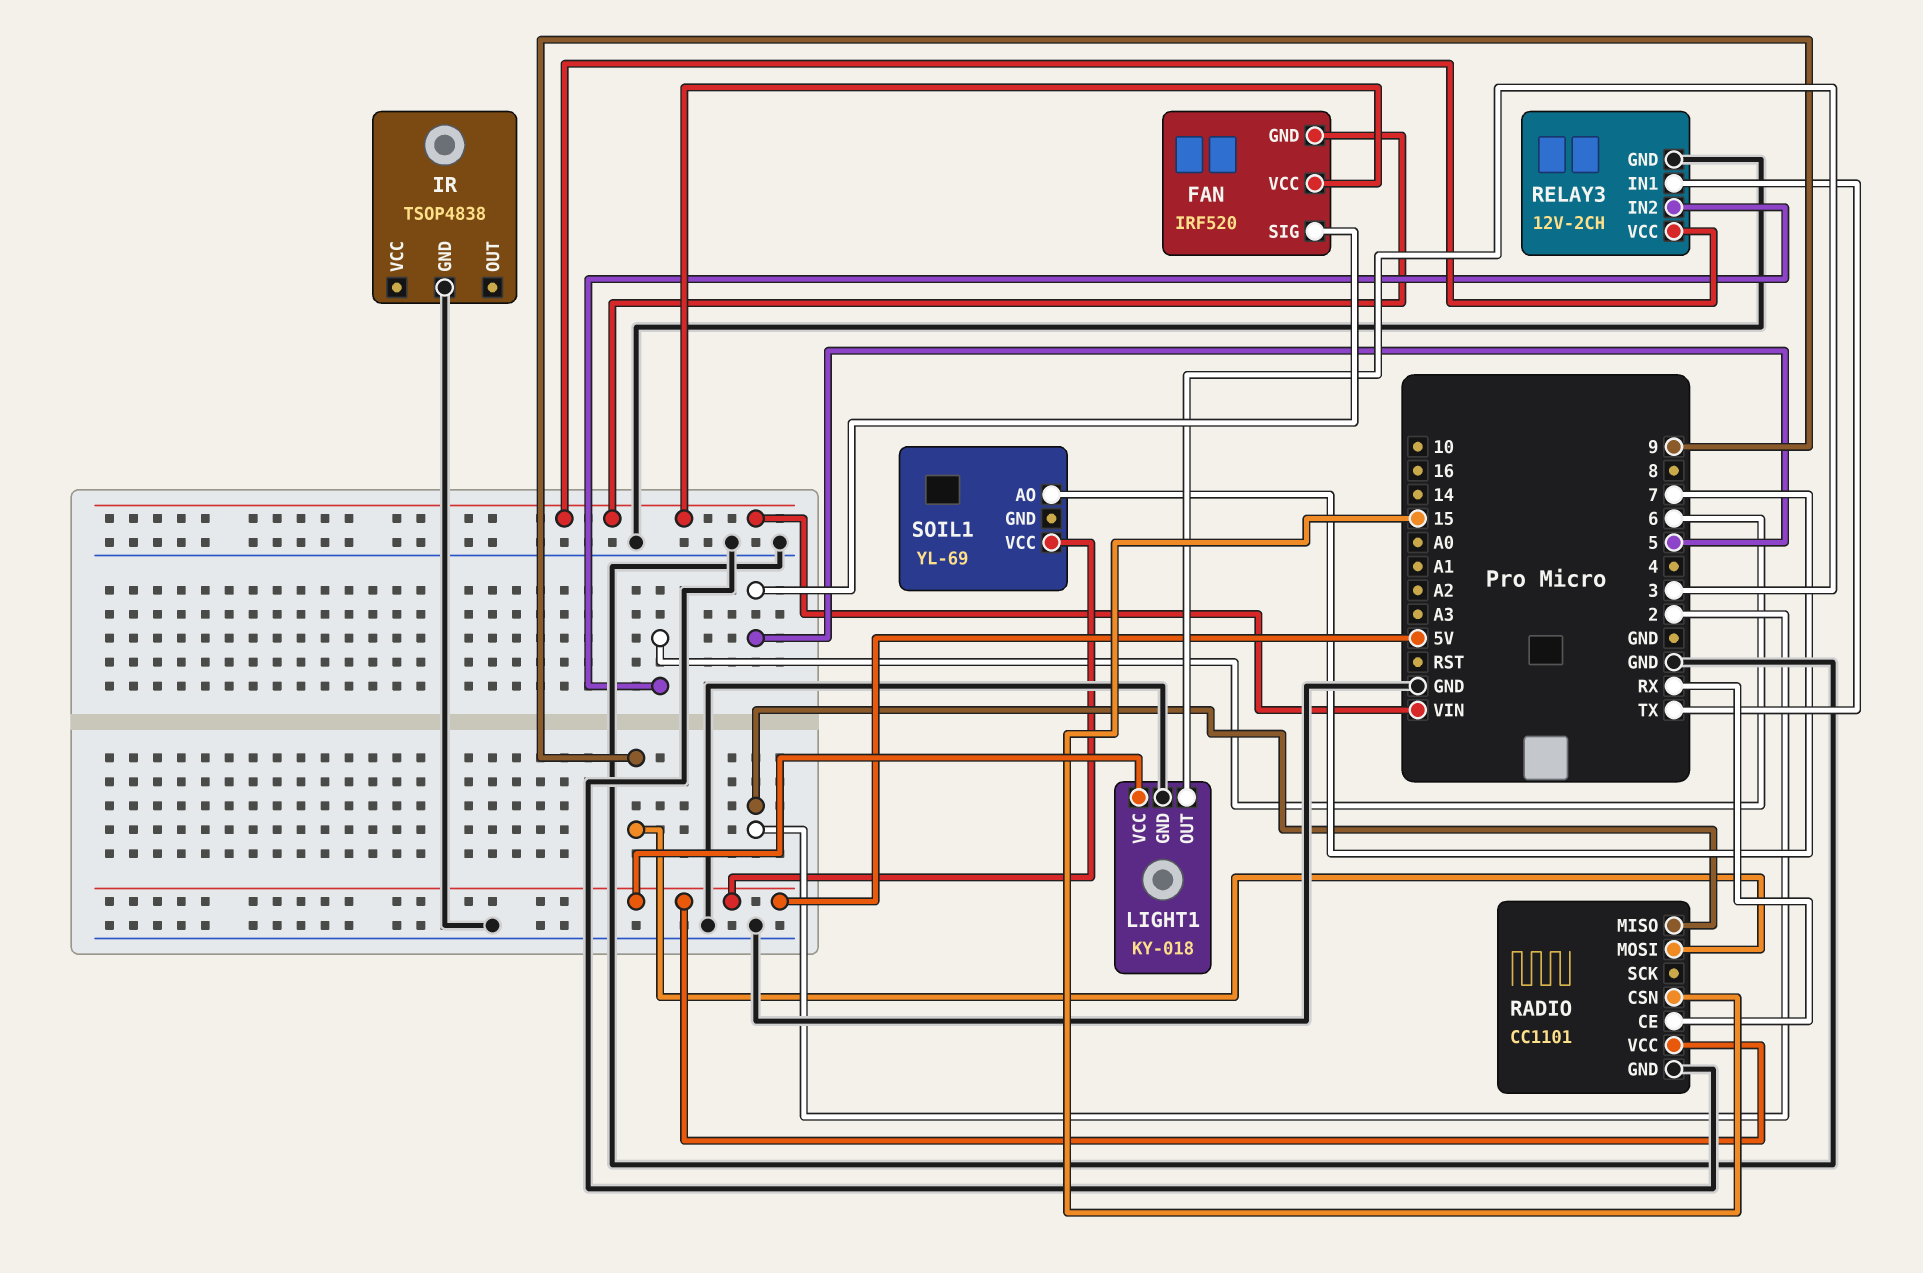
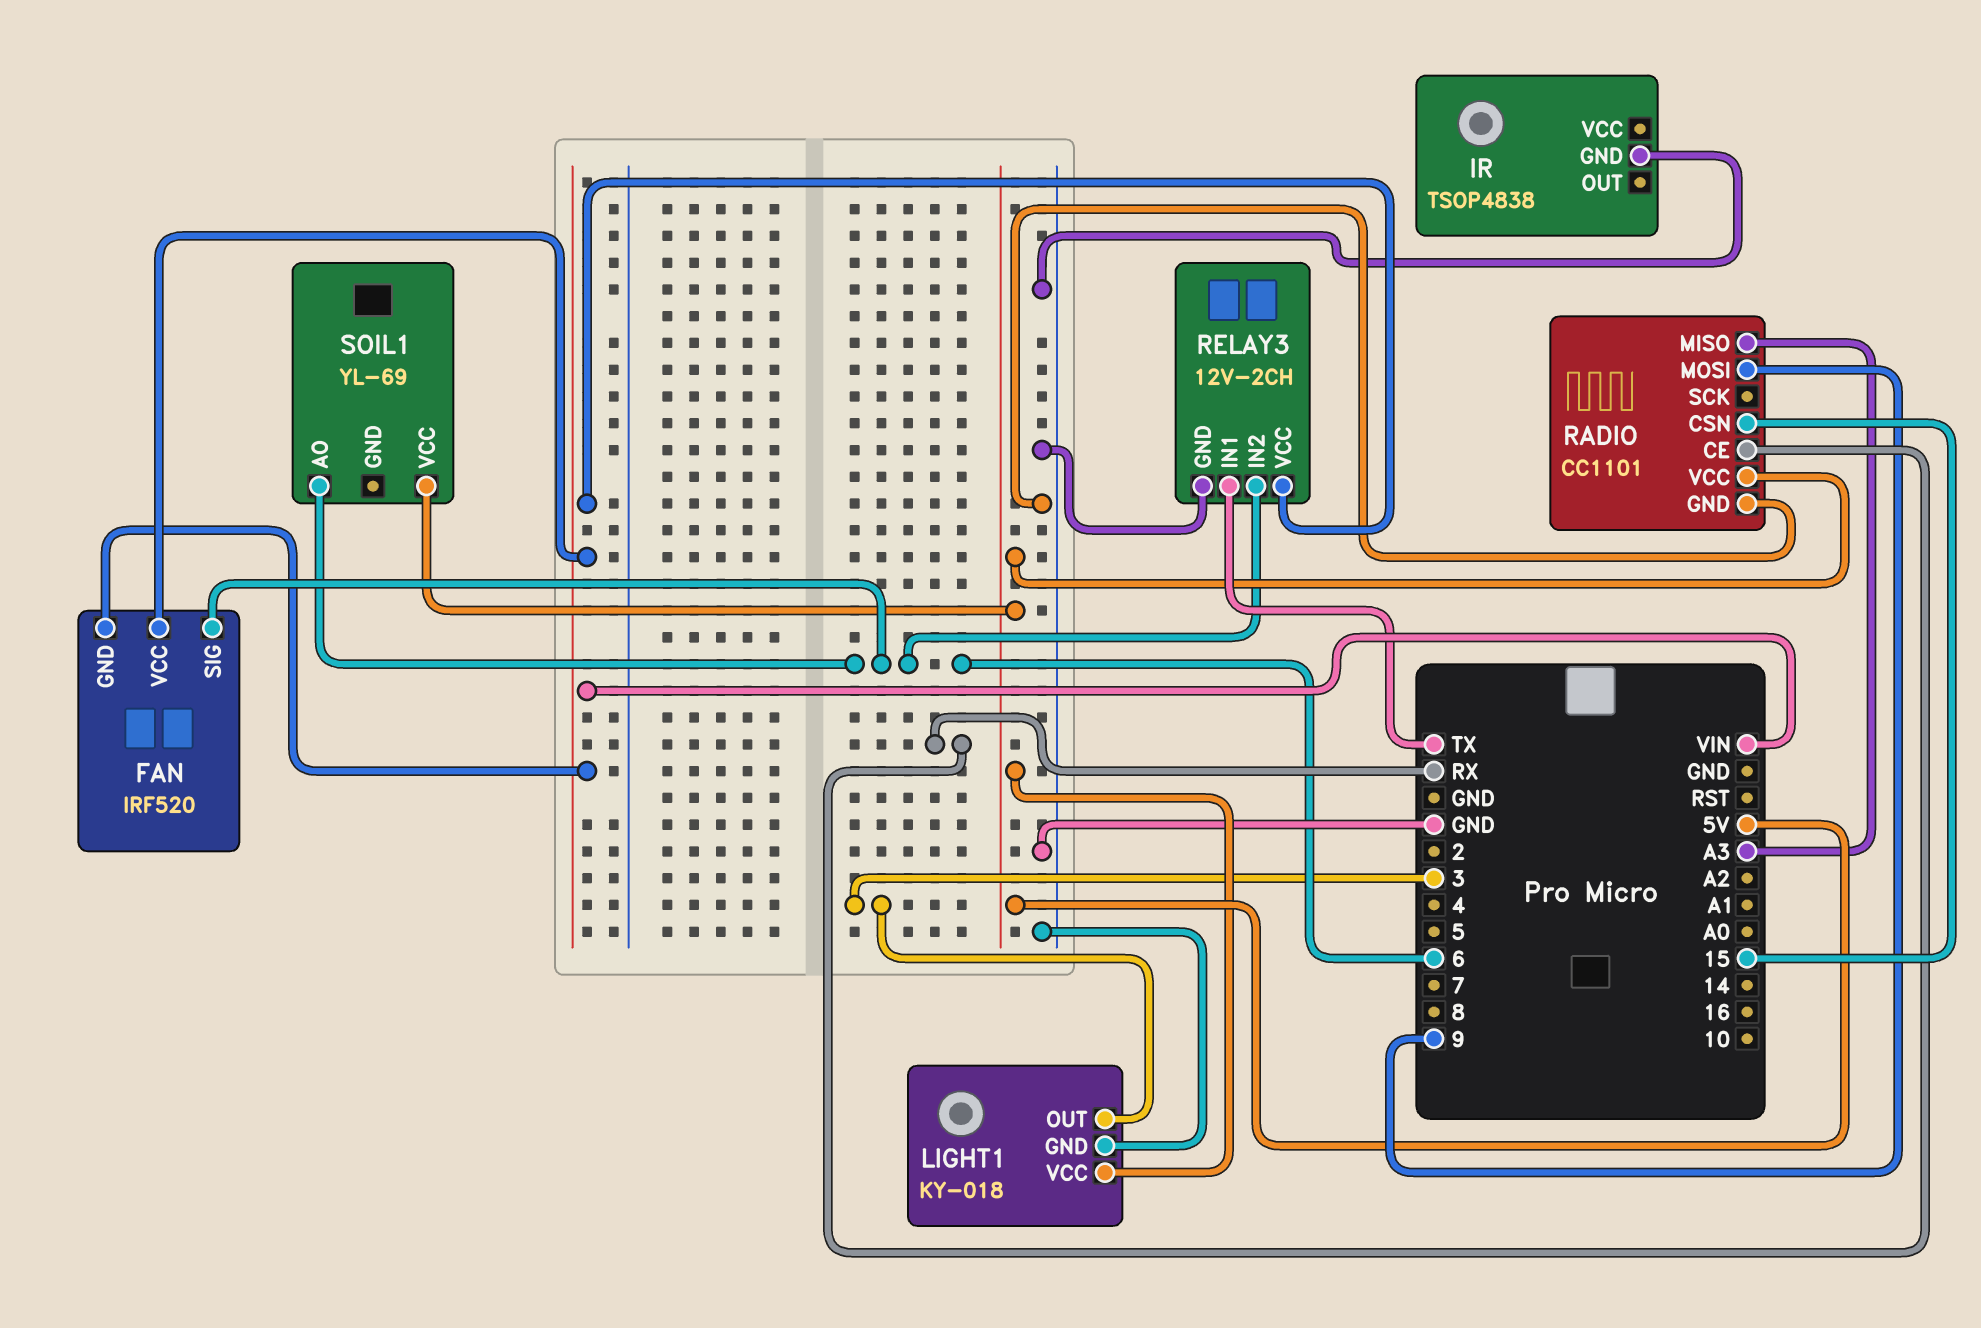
FAN pin SIG: 5 -> 6
RADIO pin MISO: 2 -> A3
SOIL1 pin AO: 7 -> 6

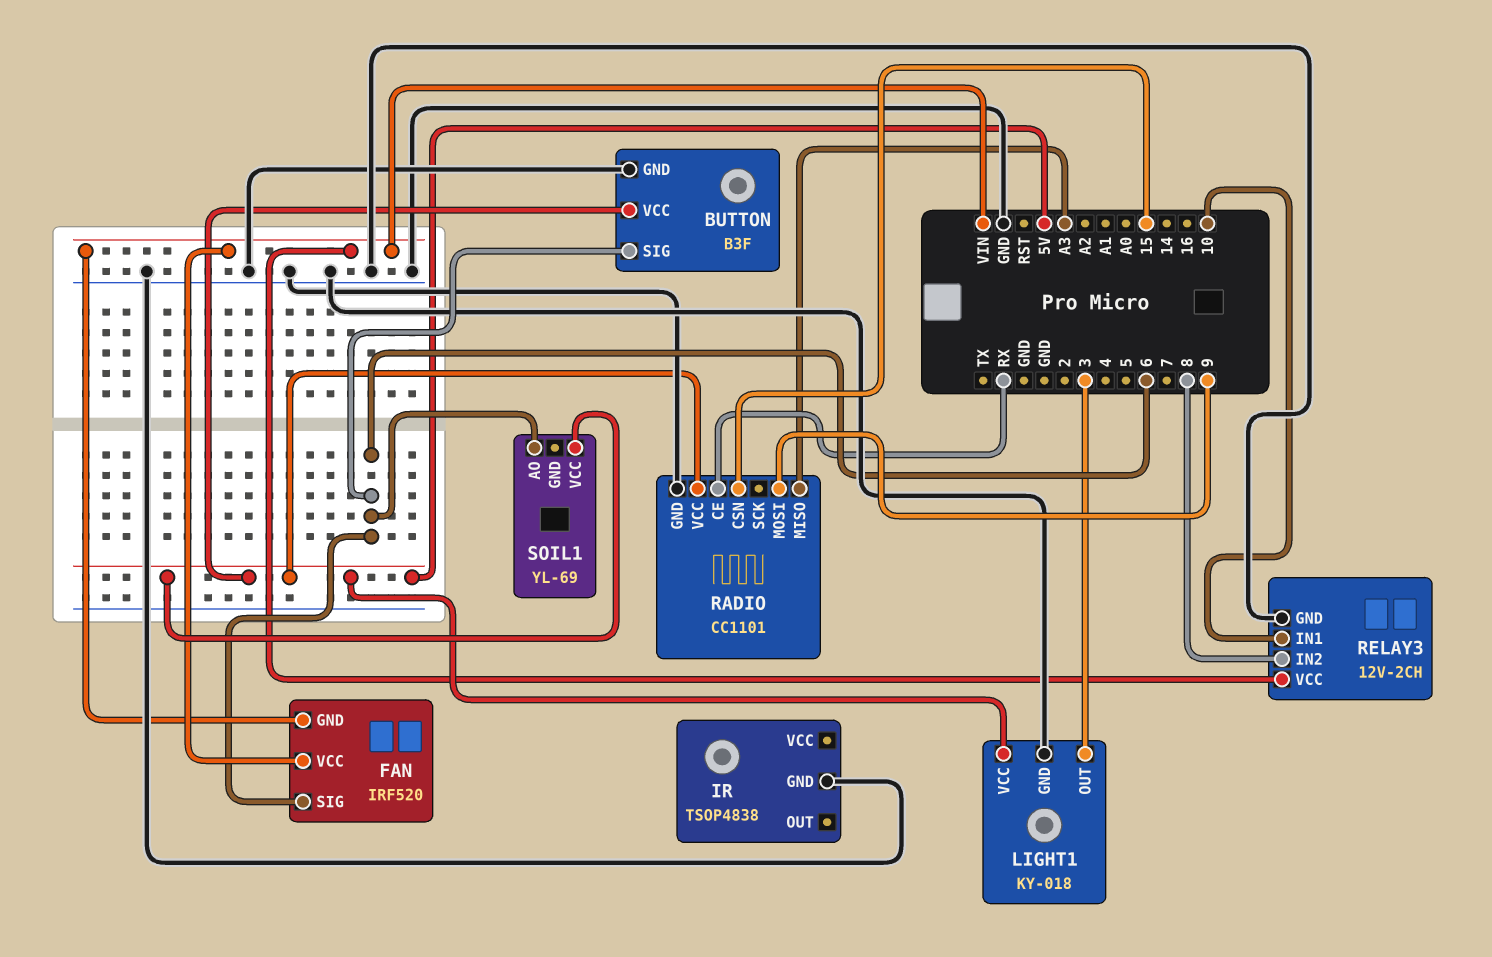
BUTTON: none -> B3F
BUTTON pin GND: none -> GND
BUTTON pin SIG: none -> 6
BUTTON pin VCC: none -> 5V
RELAY3 pin IN1: TX -> 10
RELAY3 pin IN2: 6 -> 8

